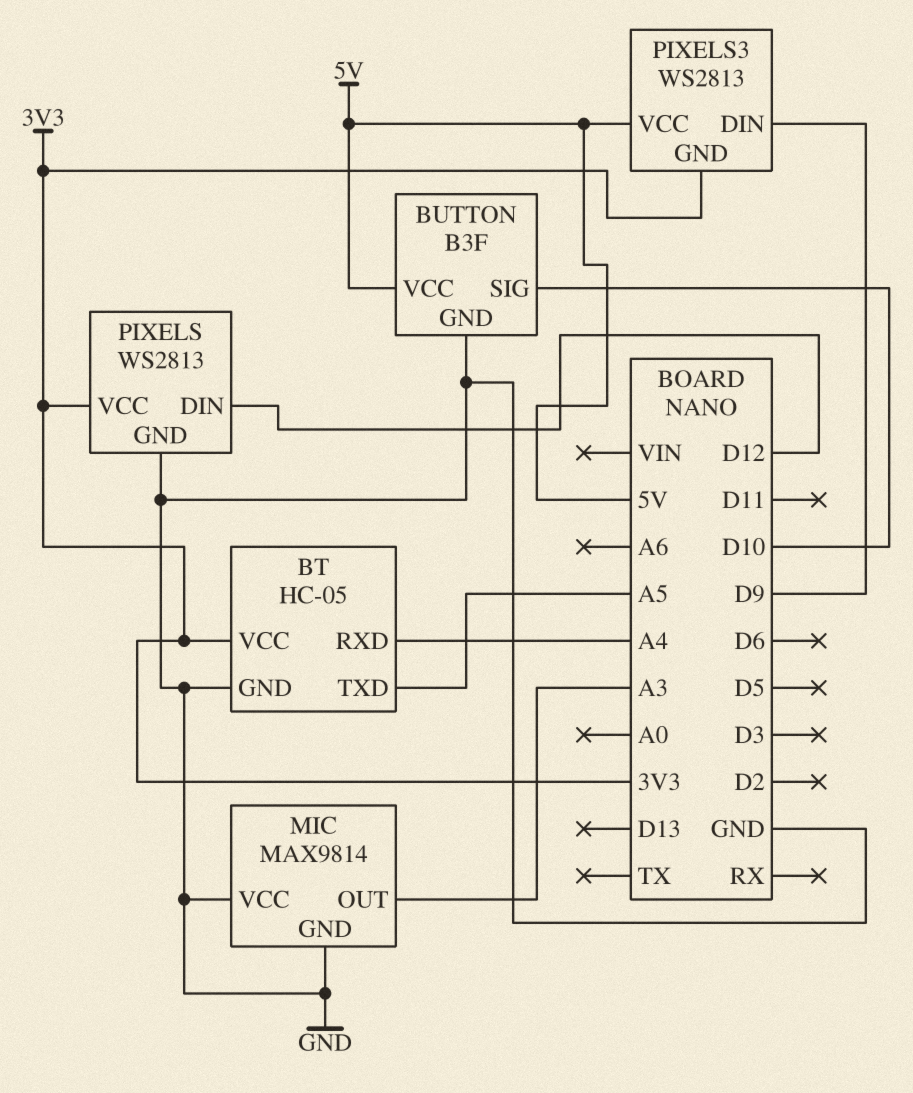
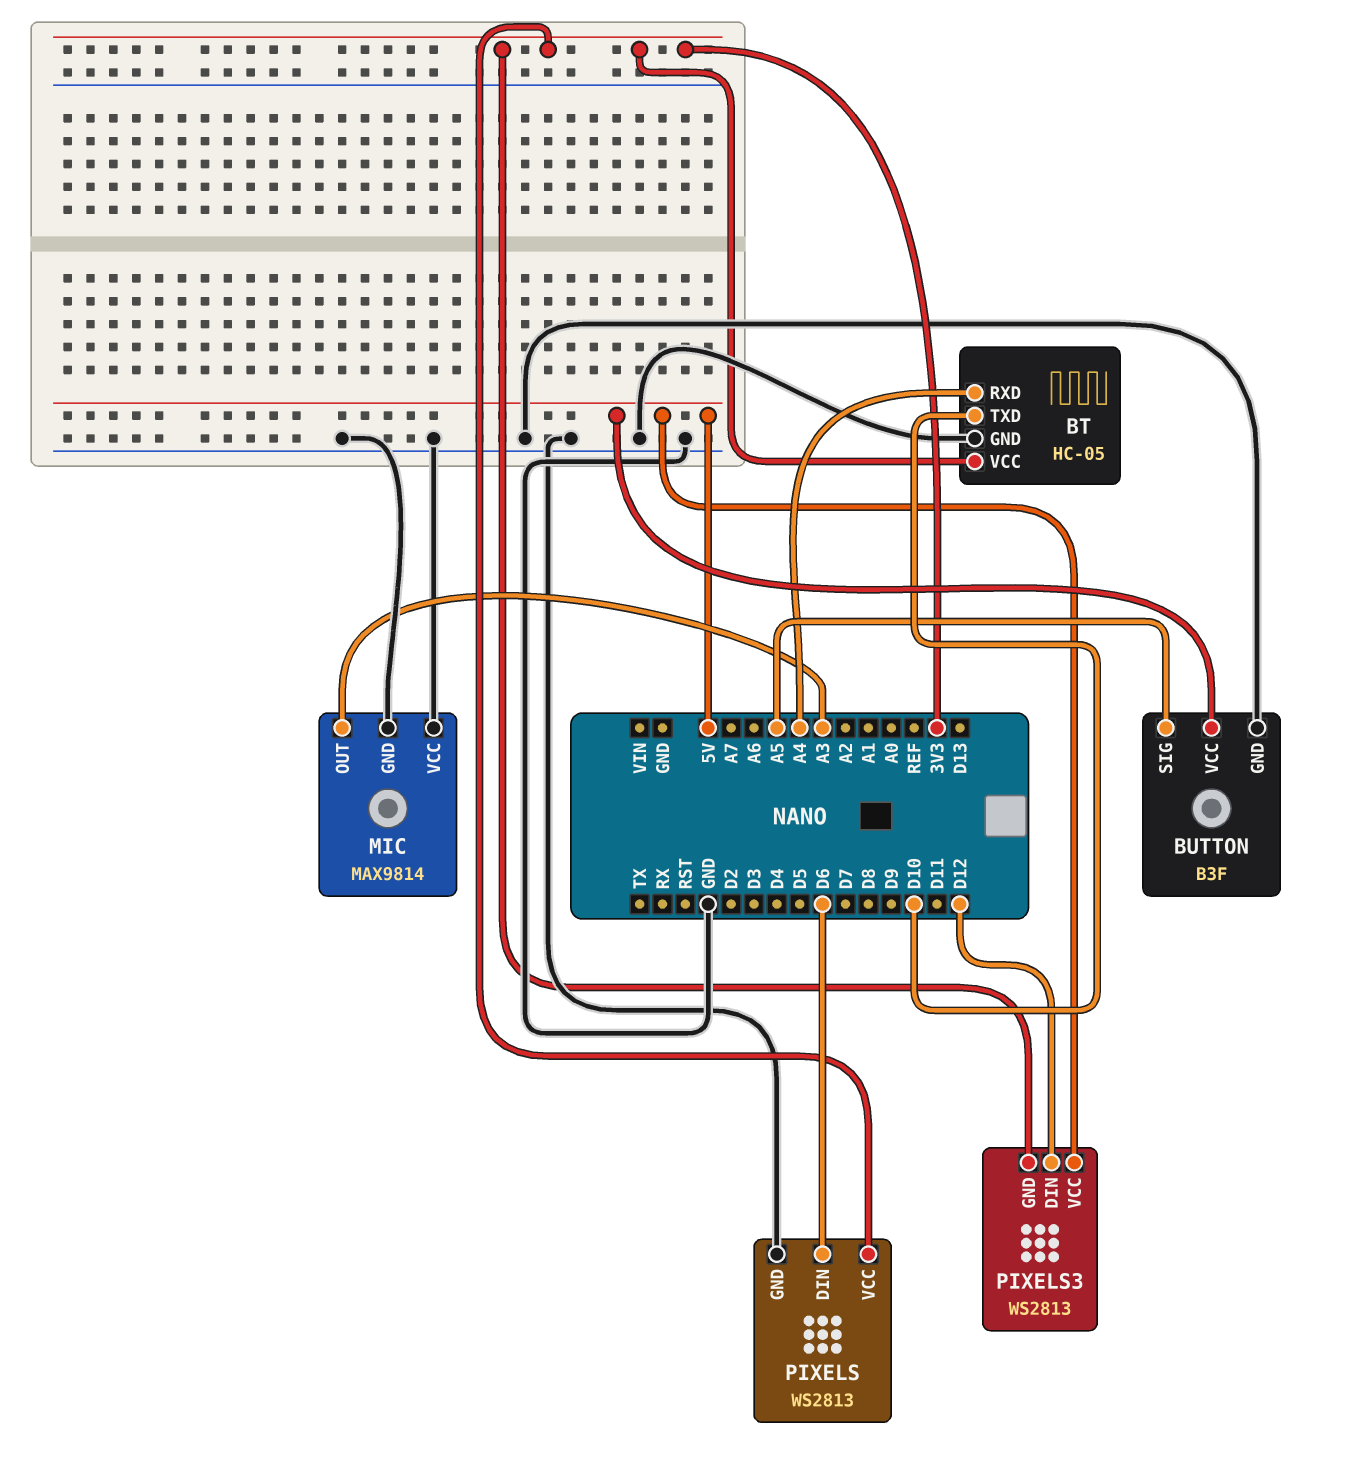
BT pin TXD: A5 -> D10
BUTTON pin SIG: D10 -> A5
PIXELS pin DIN: D12 -> D6
PIXELS3 pin DIN: D9 -> D12

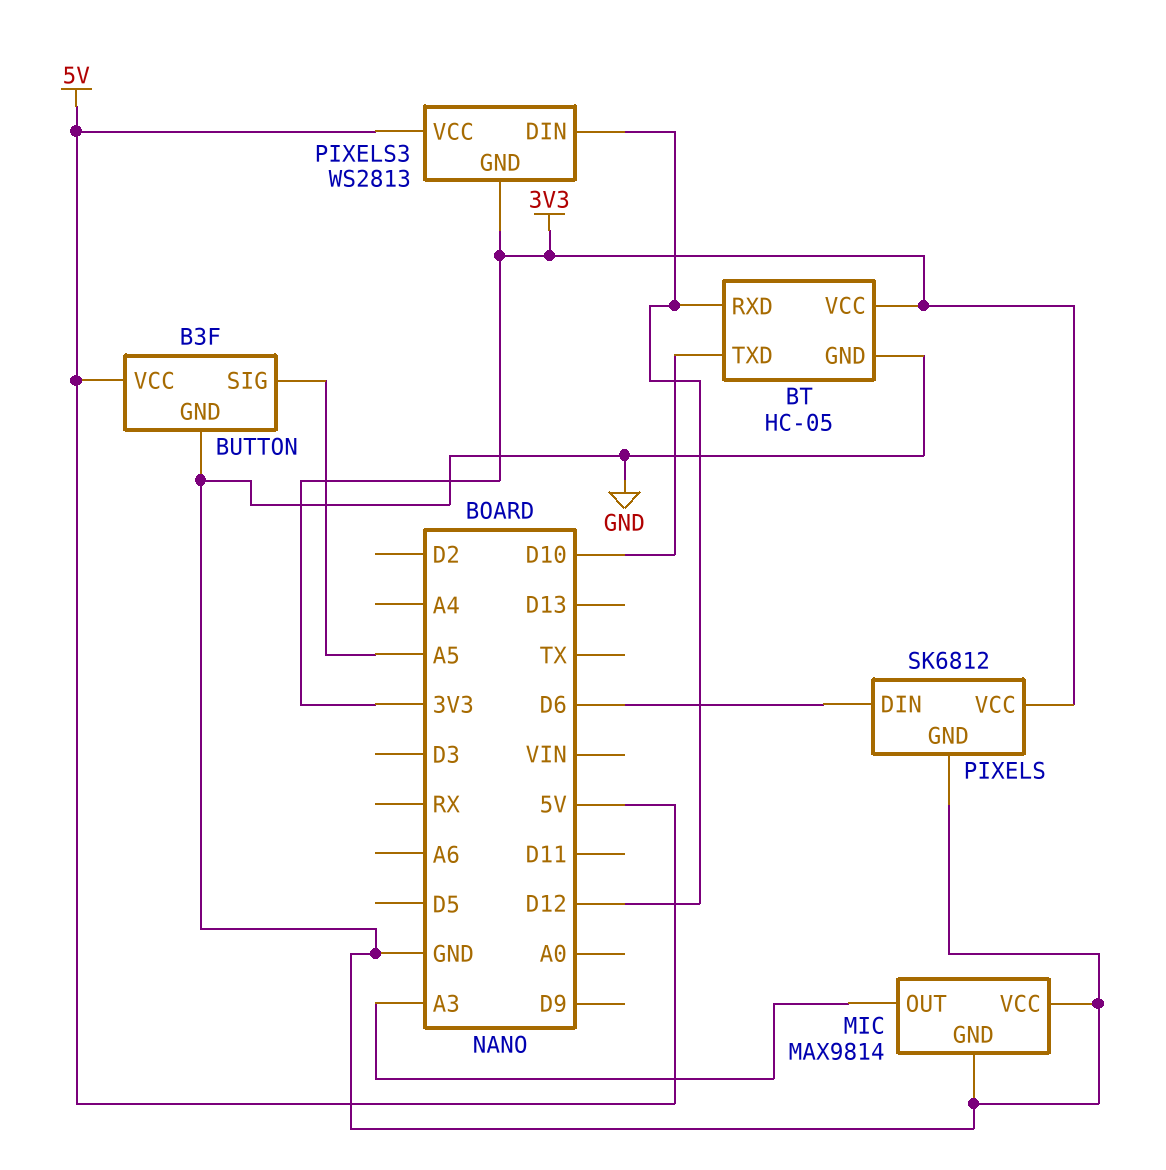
BT pin RXD: A4 -> D12
PIXELS: WS2813 -> SK6812

